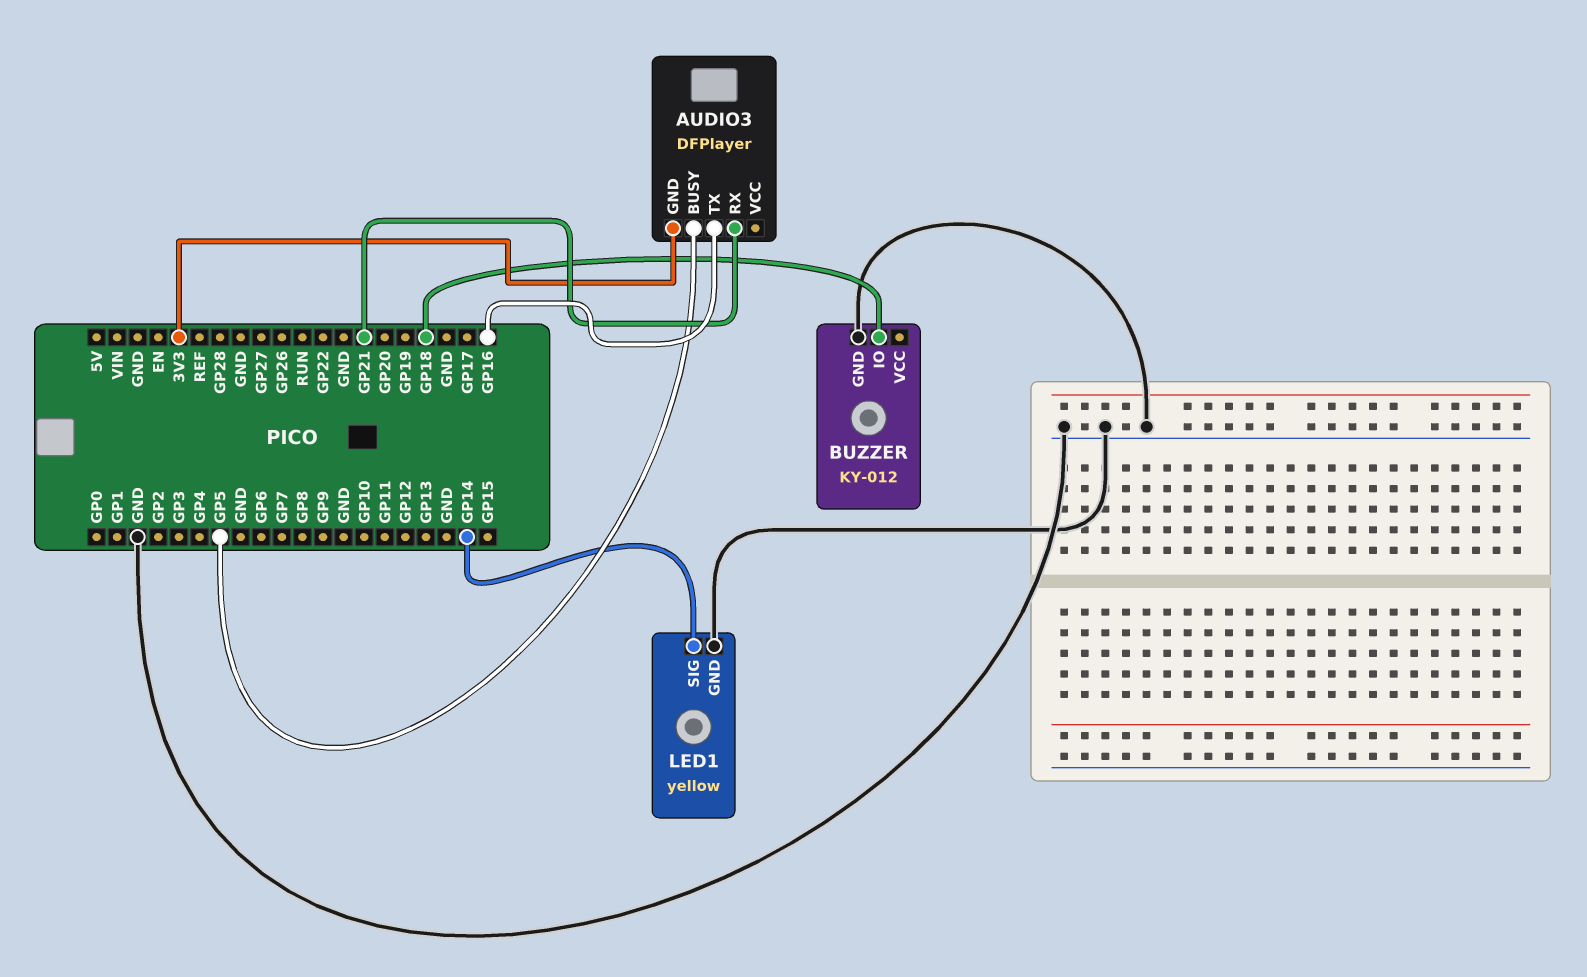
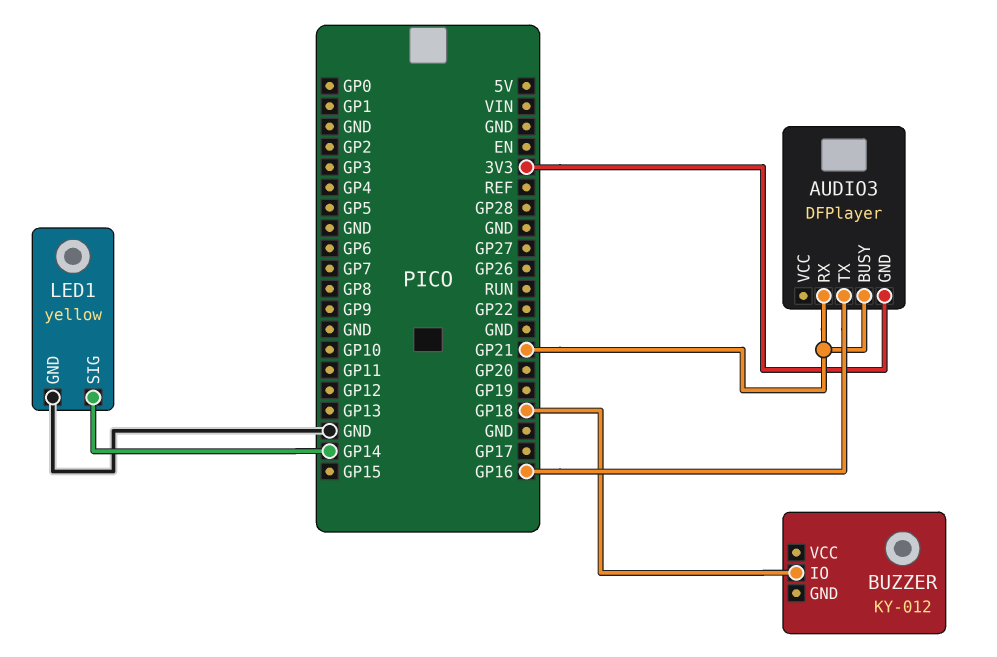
AUDIO3 pin BUSY: GP5 -> GP21
BUZZER pin GND: GND -> none

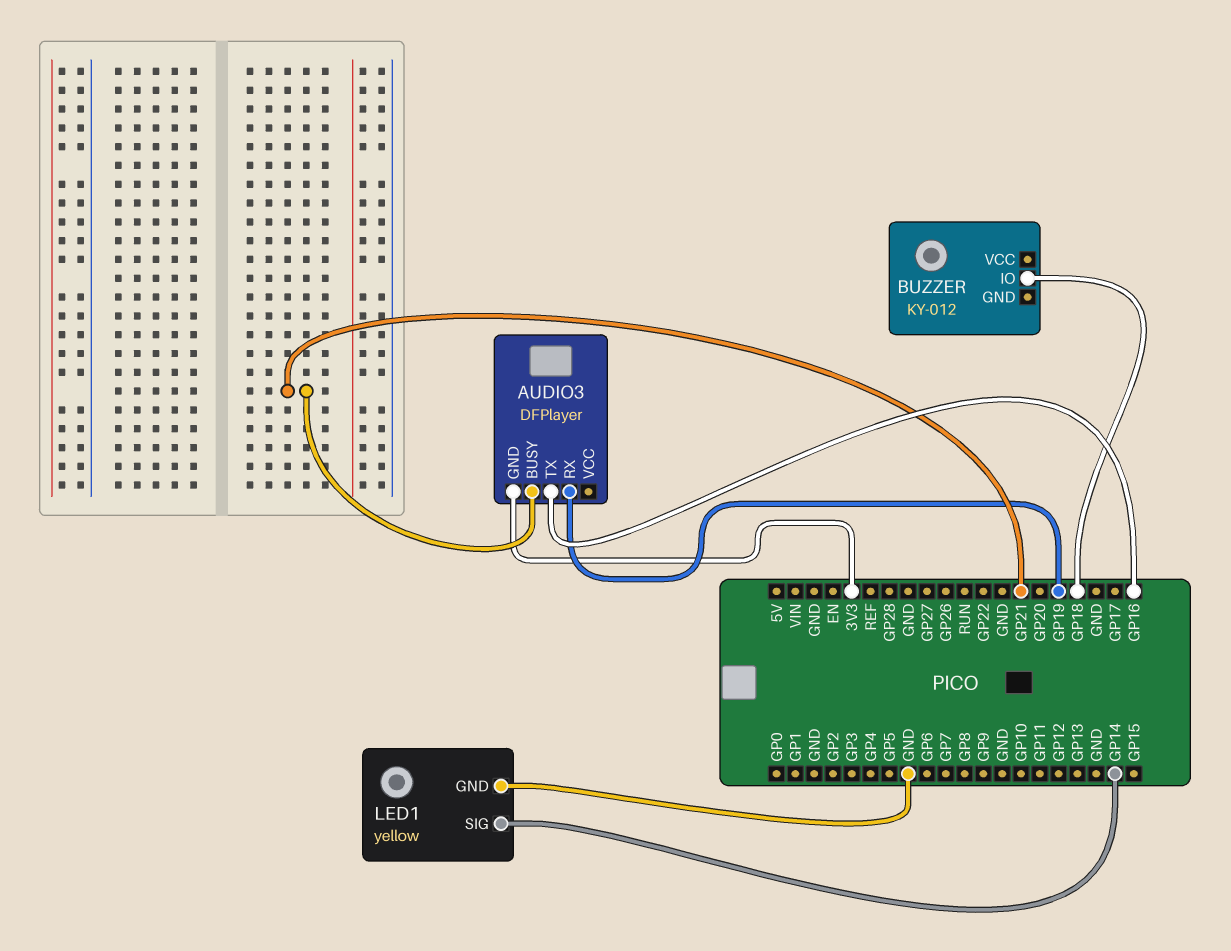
AUDIO3 pin RX: GP21 -> GP19

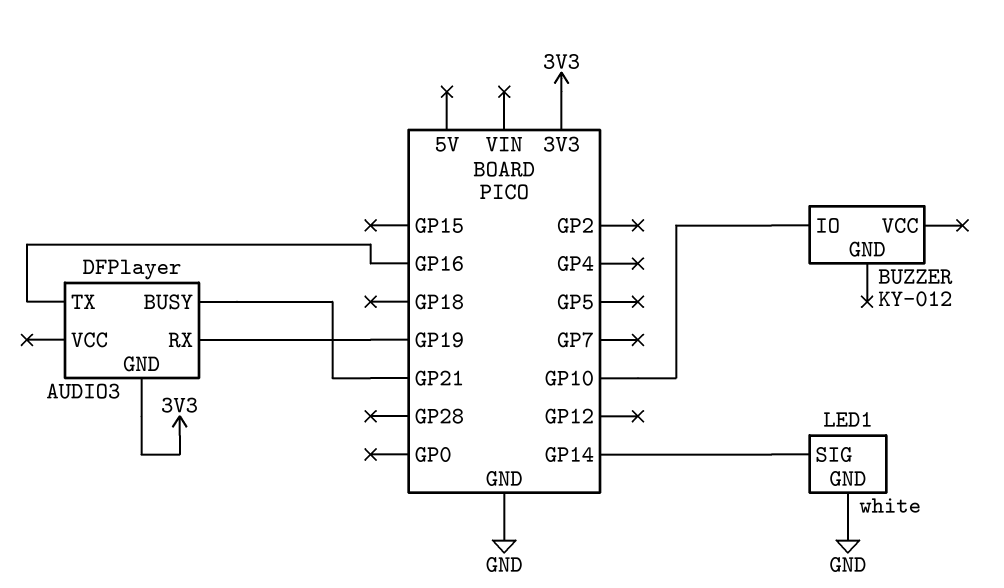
BUZZER pin IO: GP18 -> GP10
LED1: yellow -> white

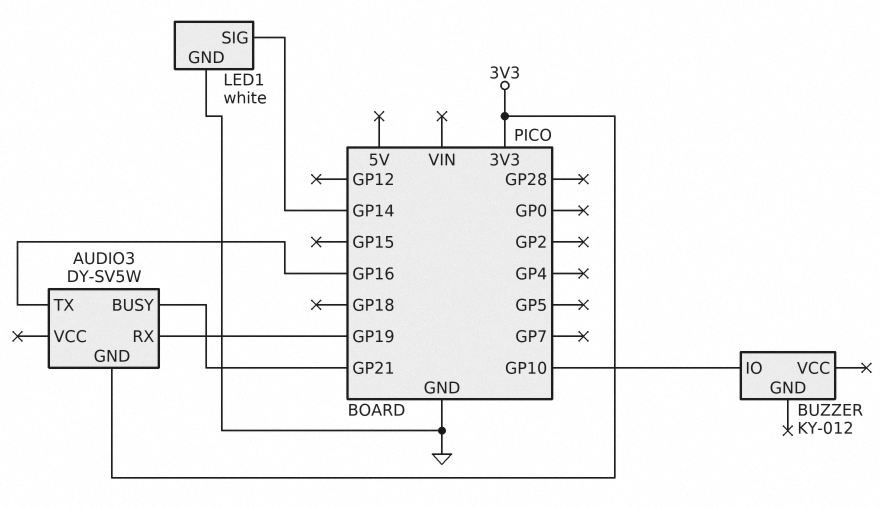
AUDIO3: DFPlayer -> DY-SV5W

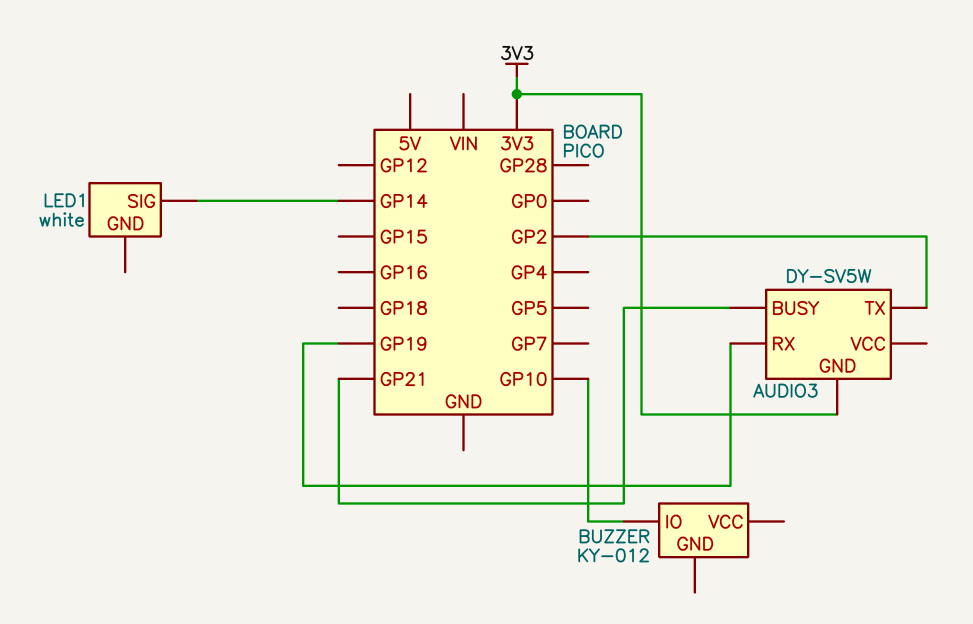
AUDIO3 pin TX: GP16 -> GP2
LED1 pin GND: GND -> none

